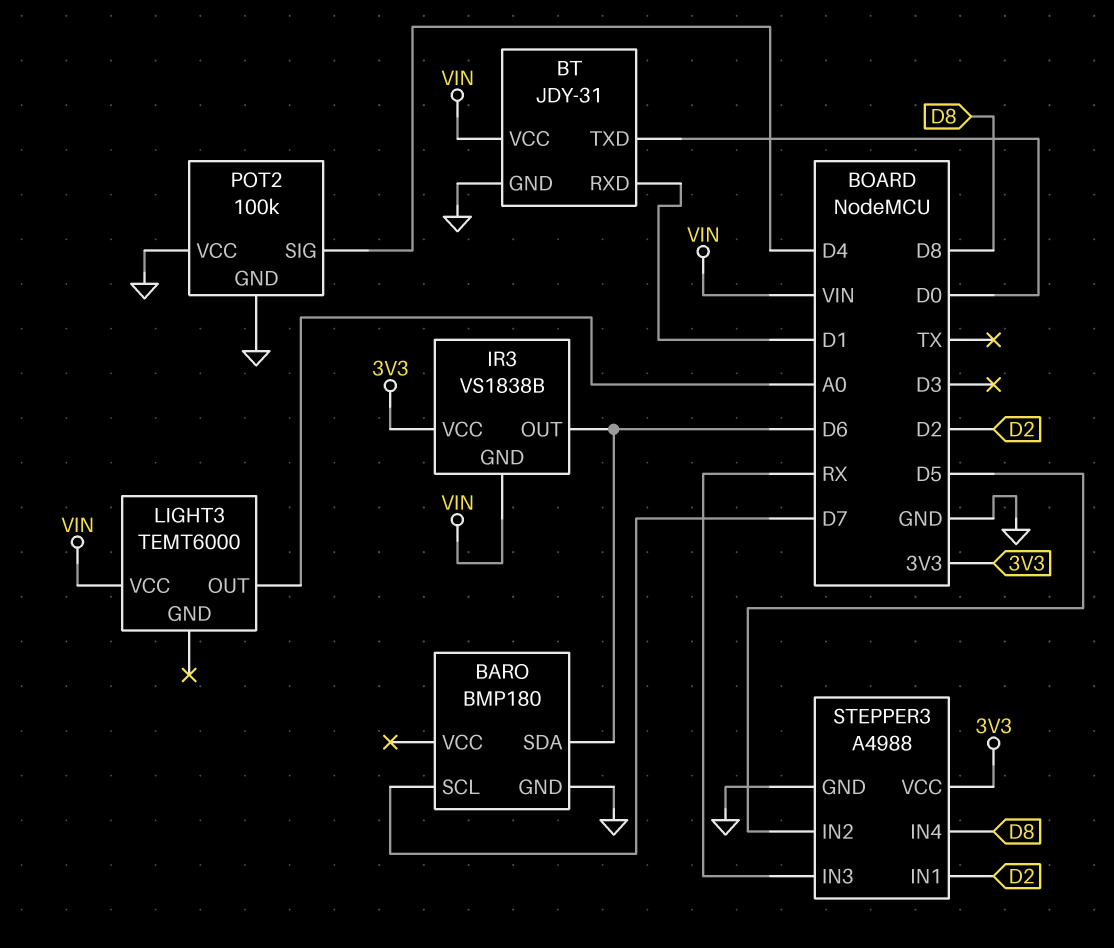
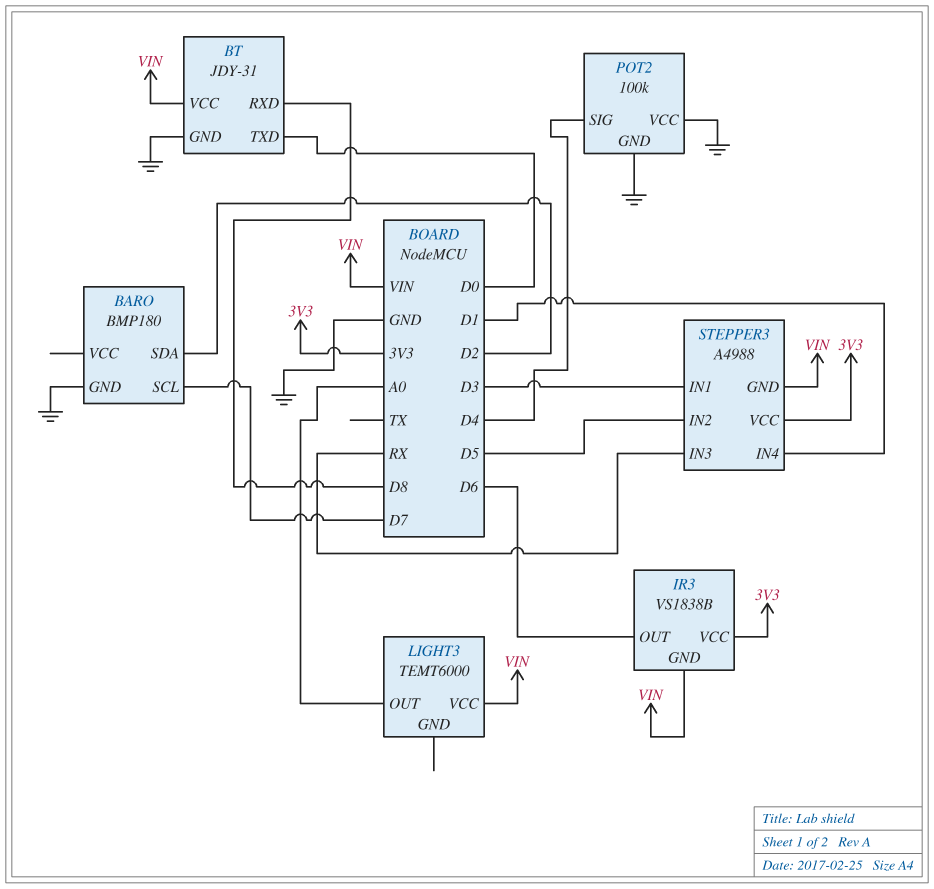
BARO pin SDA: D6 -> D2
BT pin RXD: D1 -> D8
STEPPER3 pin GND: GND -> VIN
STEPPER3 pin IN1: D2 -> D3
STEPPER3 pin IN4: D8 -> D1

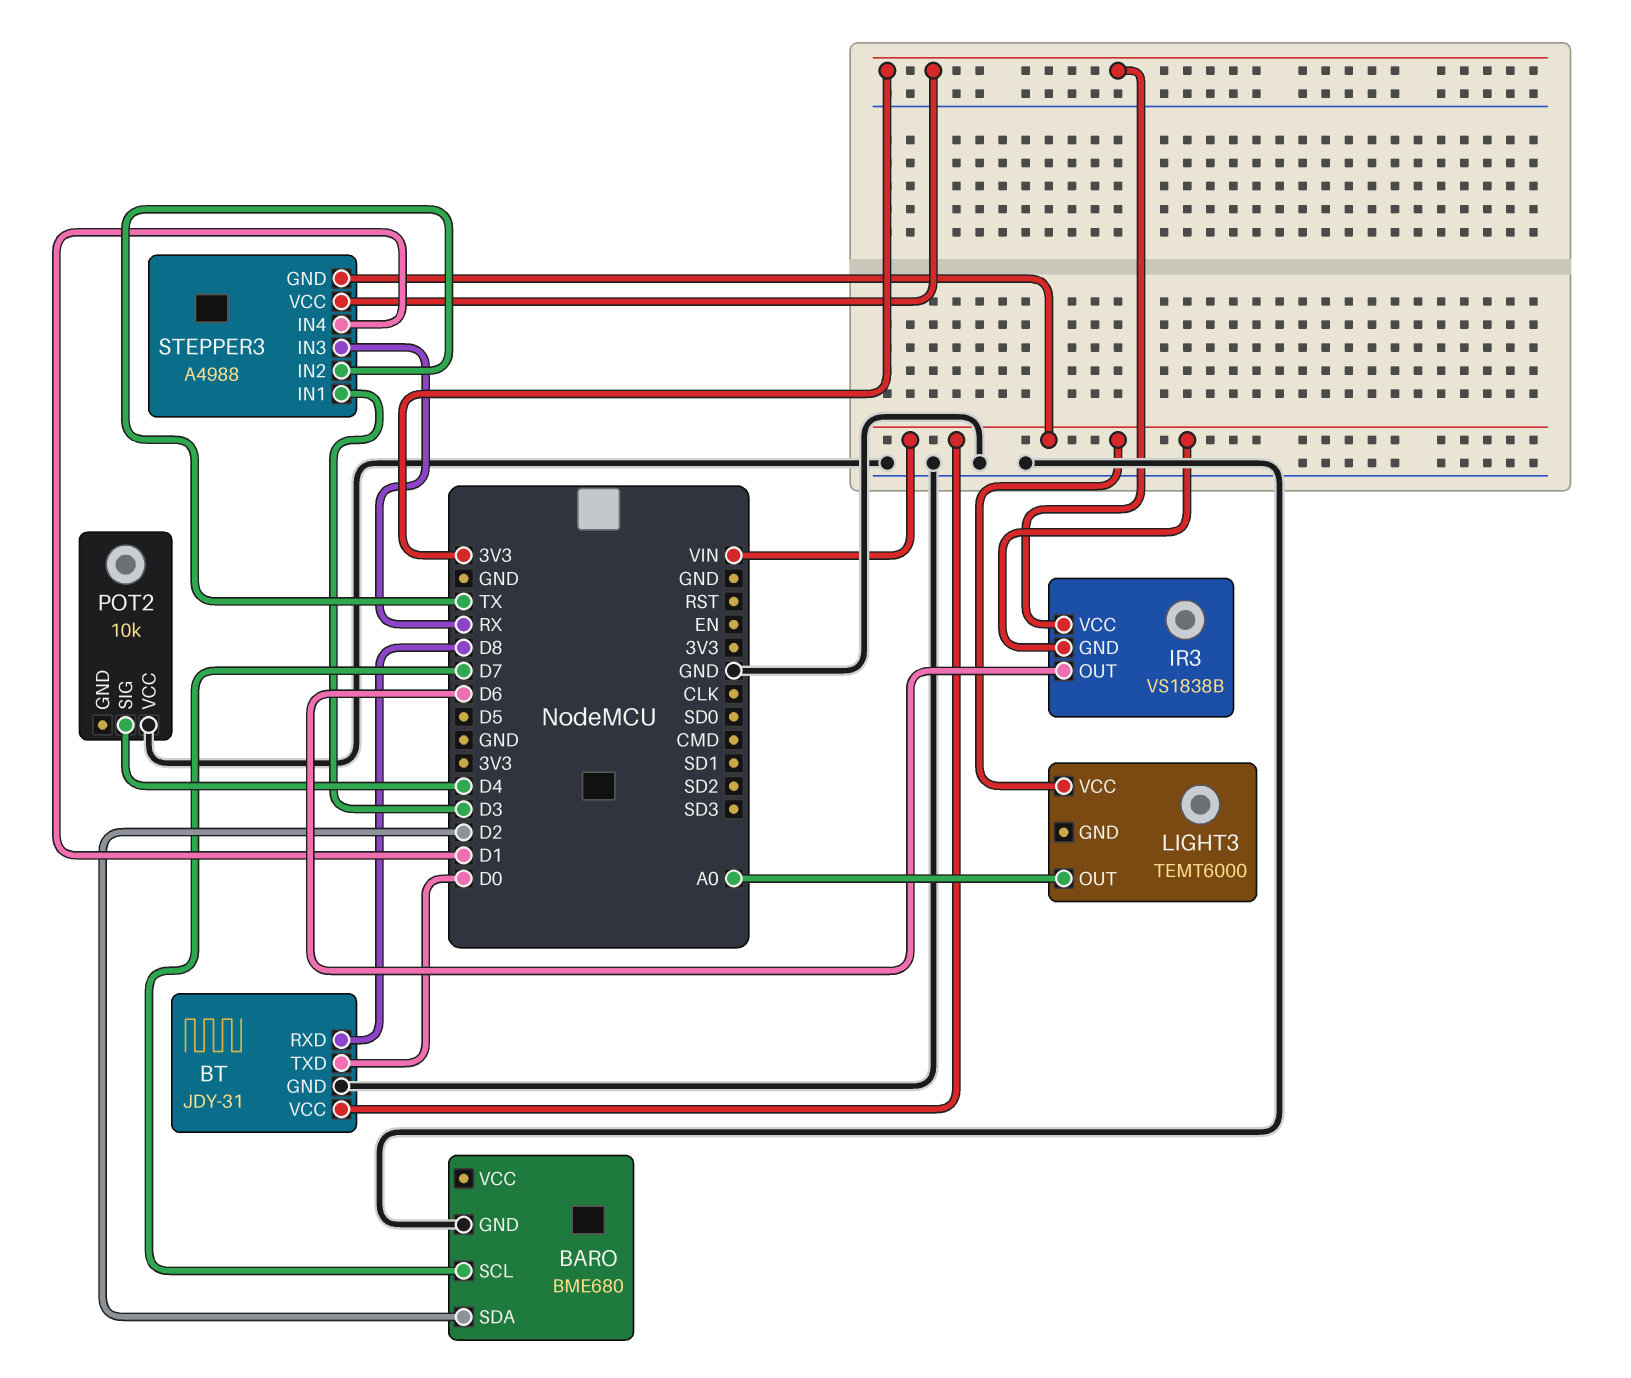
BARO: BMP180 -> BME680
POT2: 100k -> 10k
POT2 pin GND: GND -> none
STEPPER3 pin IN2: D5 -> TX

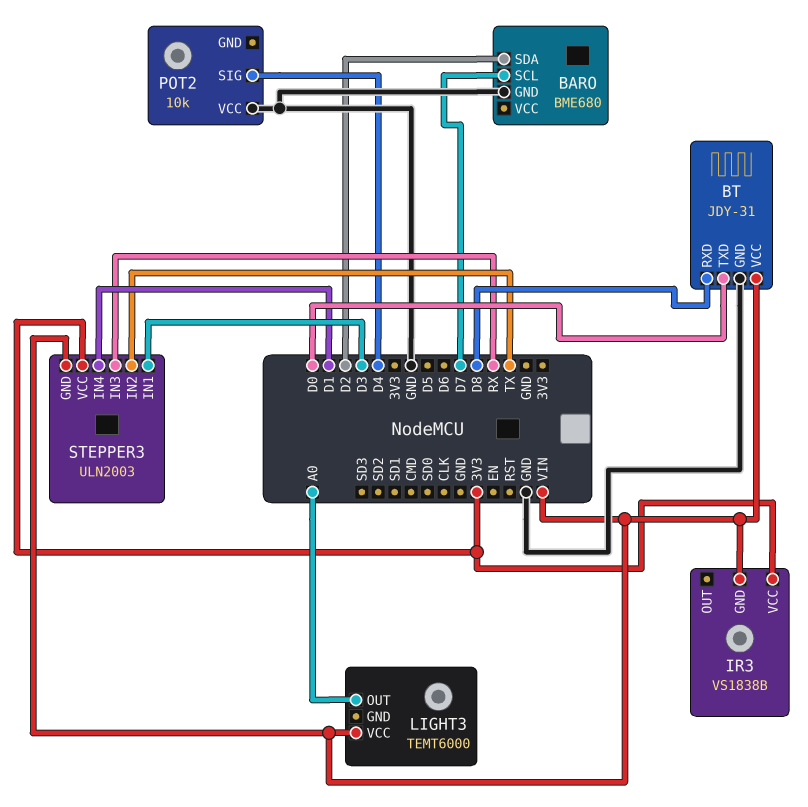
IR3 pin OUT: D6 -> none
STEPPER3: A4988 -> ULN2003

